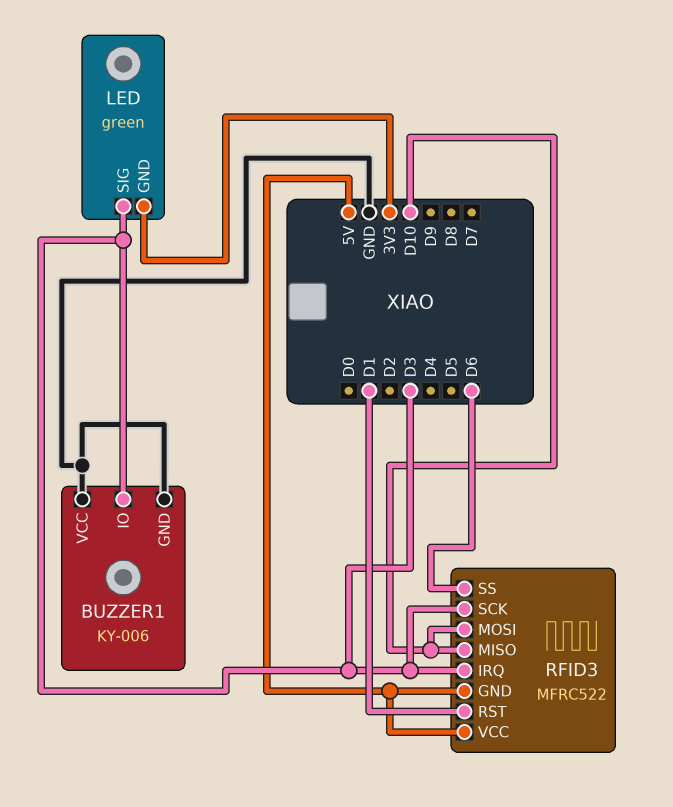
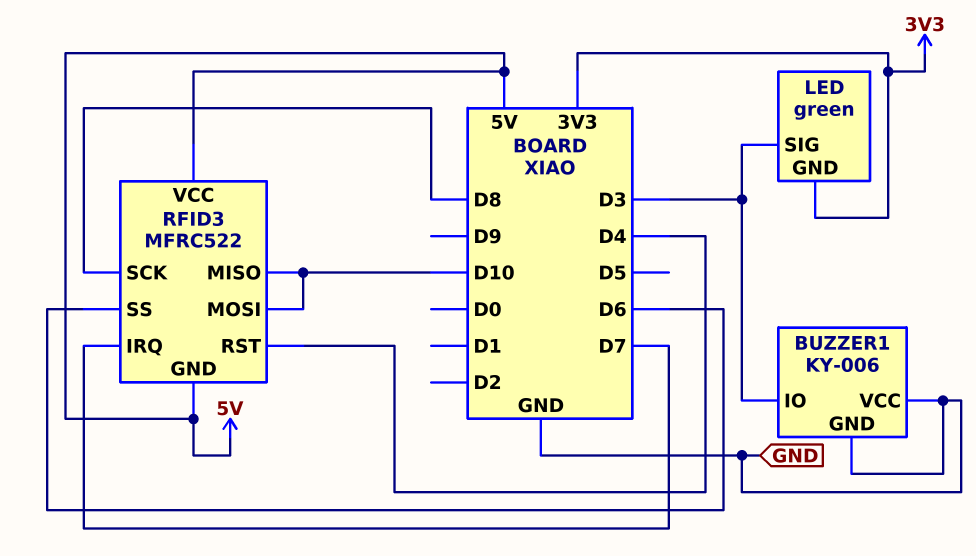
RFID3 pin IRQ: D3 -> D7
RFID3 pin RST: D1 -> D4
RFID3 pin SCK: D3 -> D8

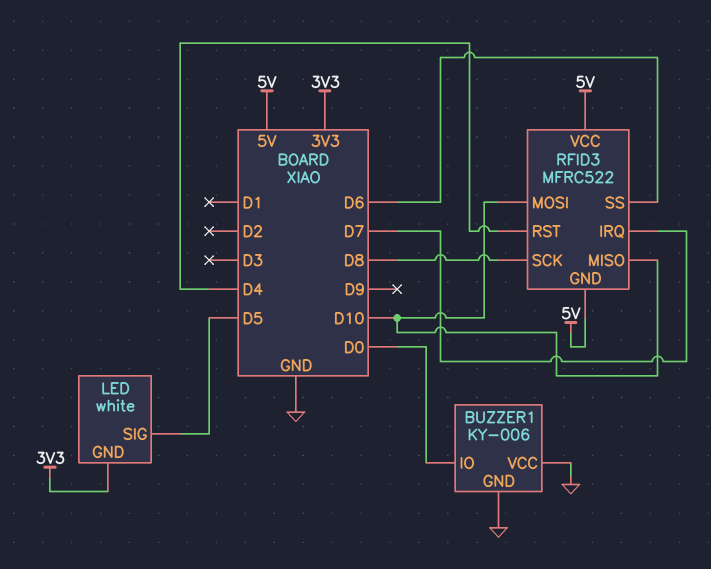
BUZZER1 pin IO: D3 -> D0
LED: green -> white
LED pin SIG: D3 -> D5

